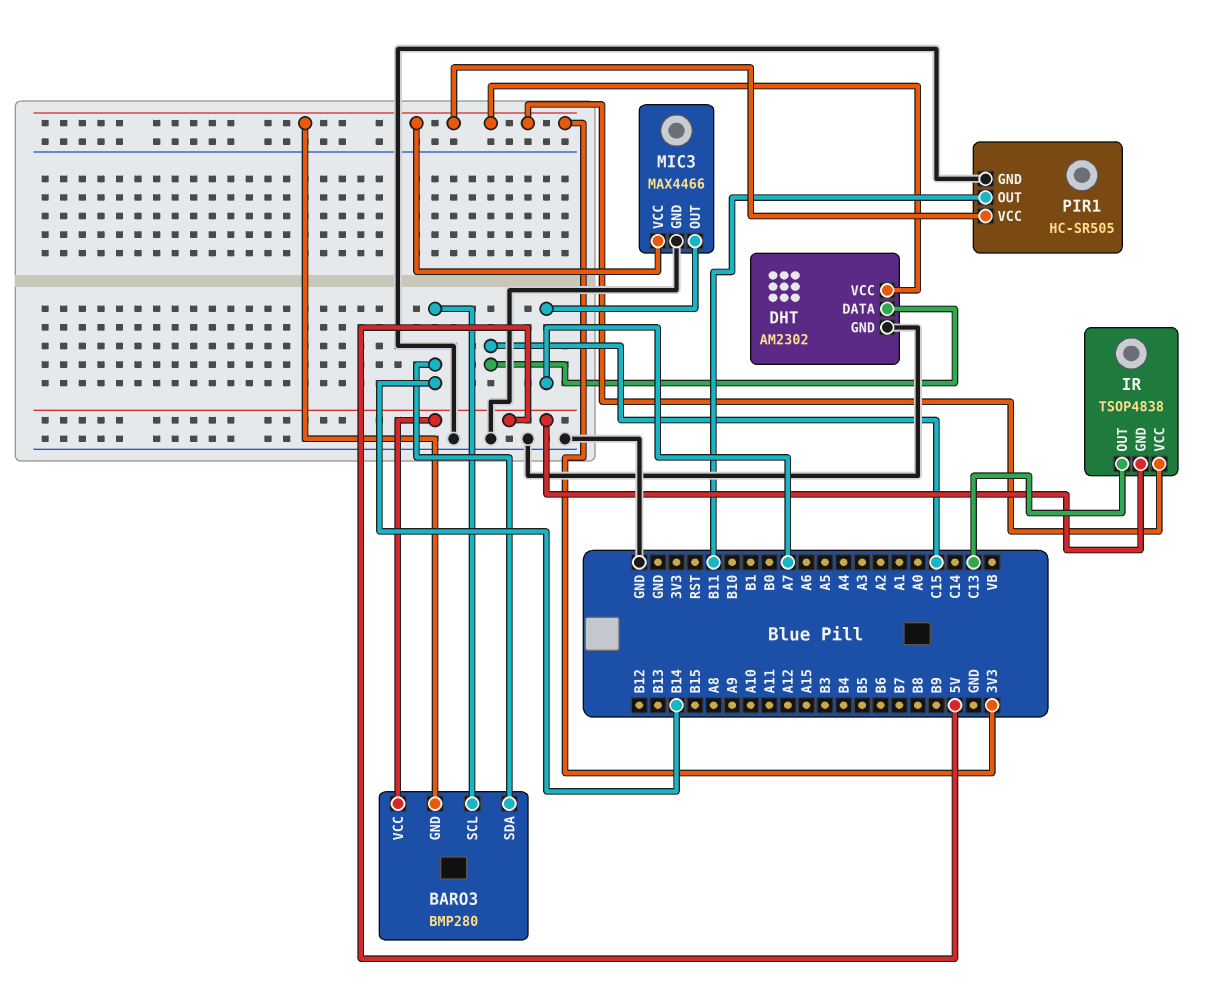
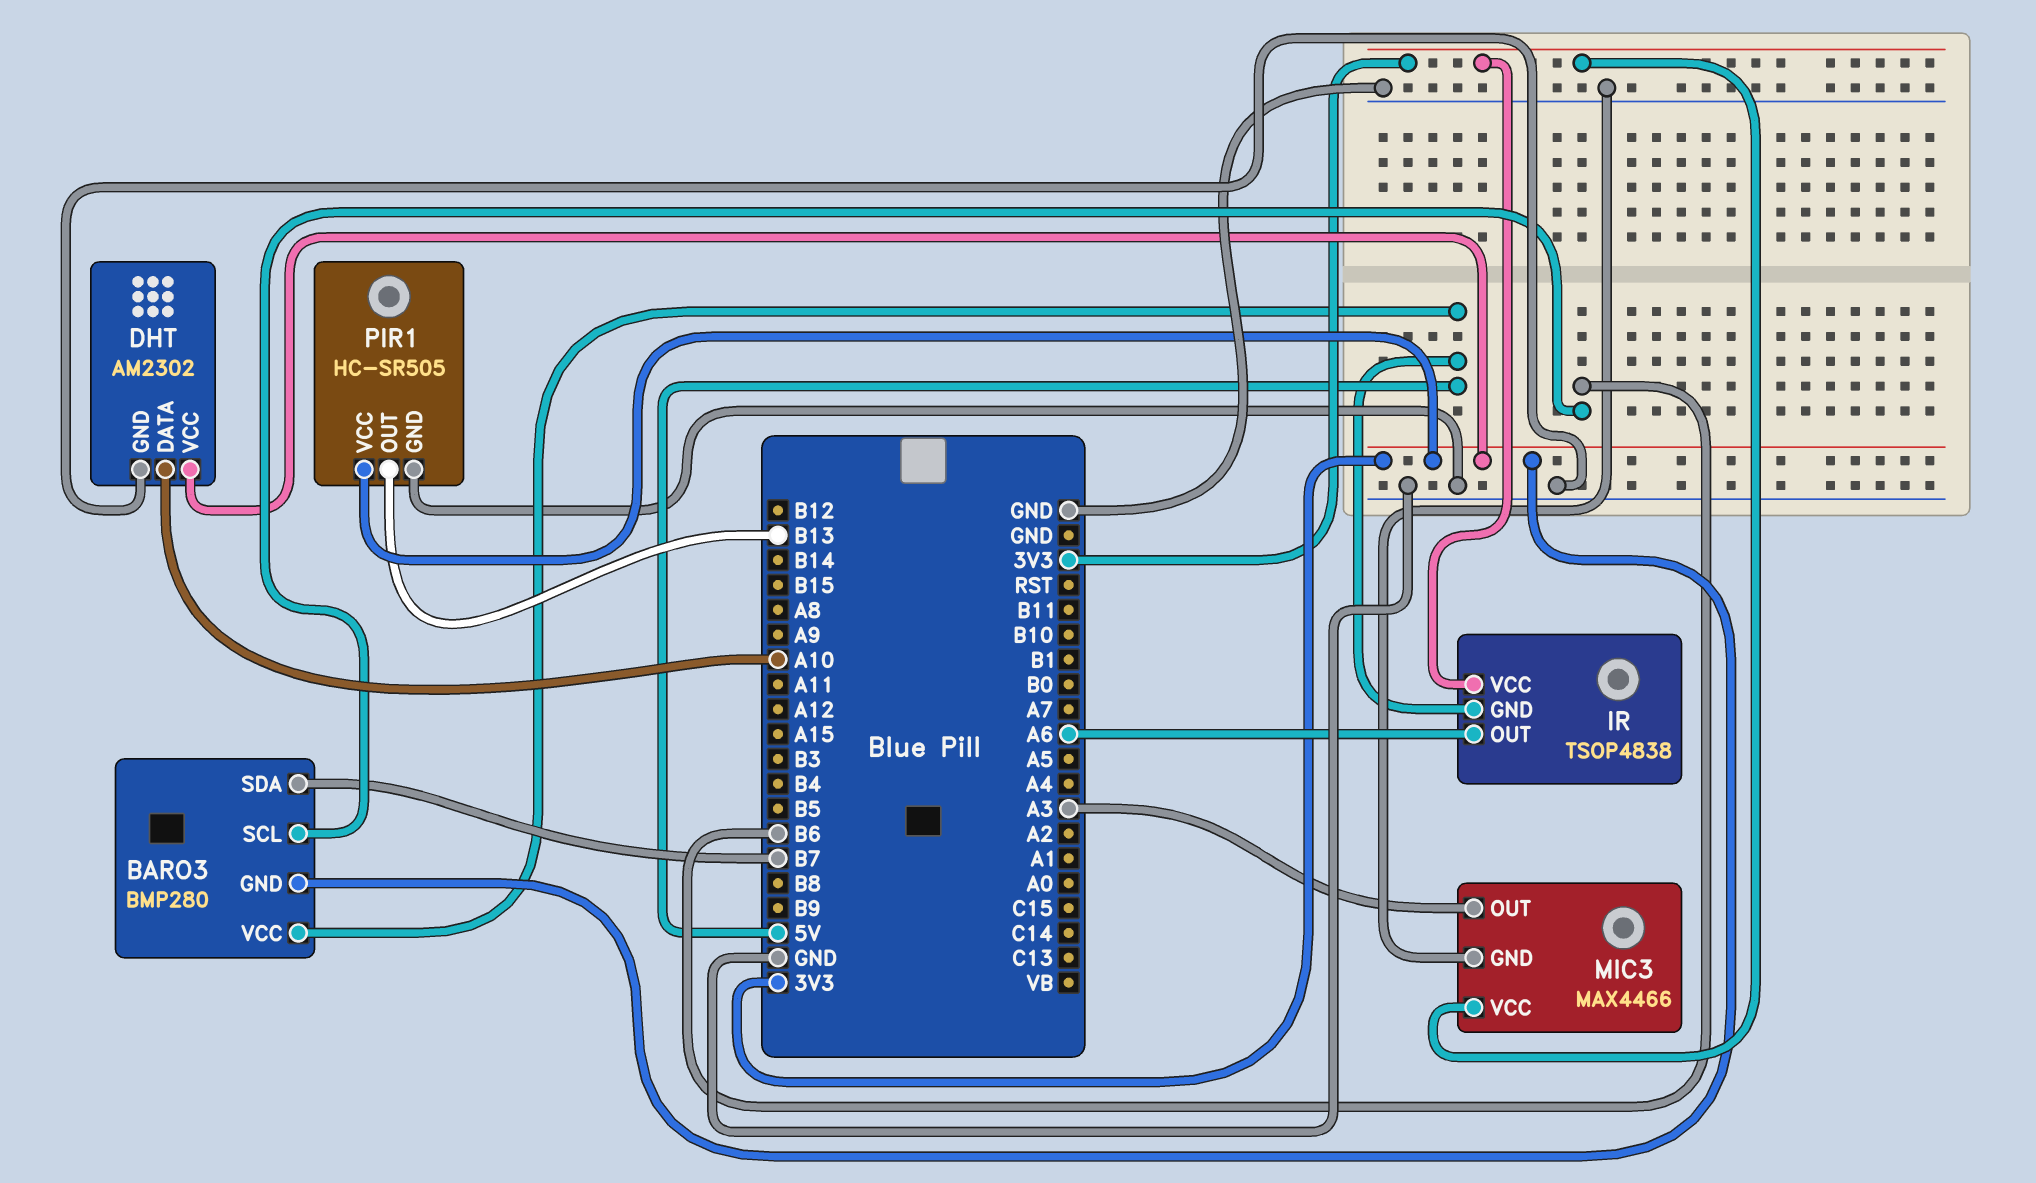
BARO3 pin SCL: B14 -> B6
BARO3 pin SDA: B14 -> B7
DHT pin DATA: C15 -> A10
IR pin OUT: C13 -> A6
MIC3 pin OUT: A7 -> A3
PIR1 pin OUT: B11 -> B13

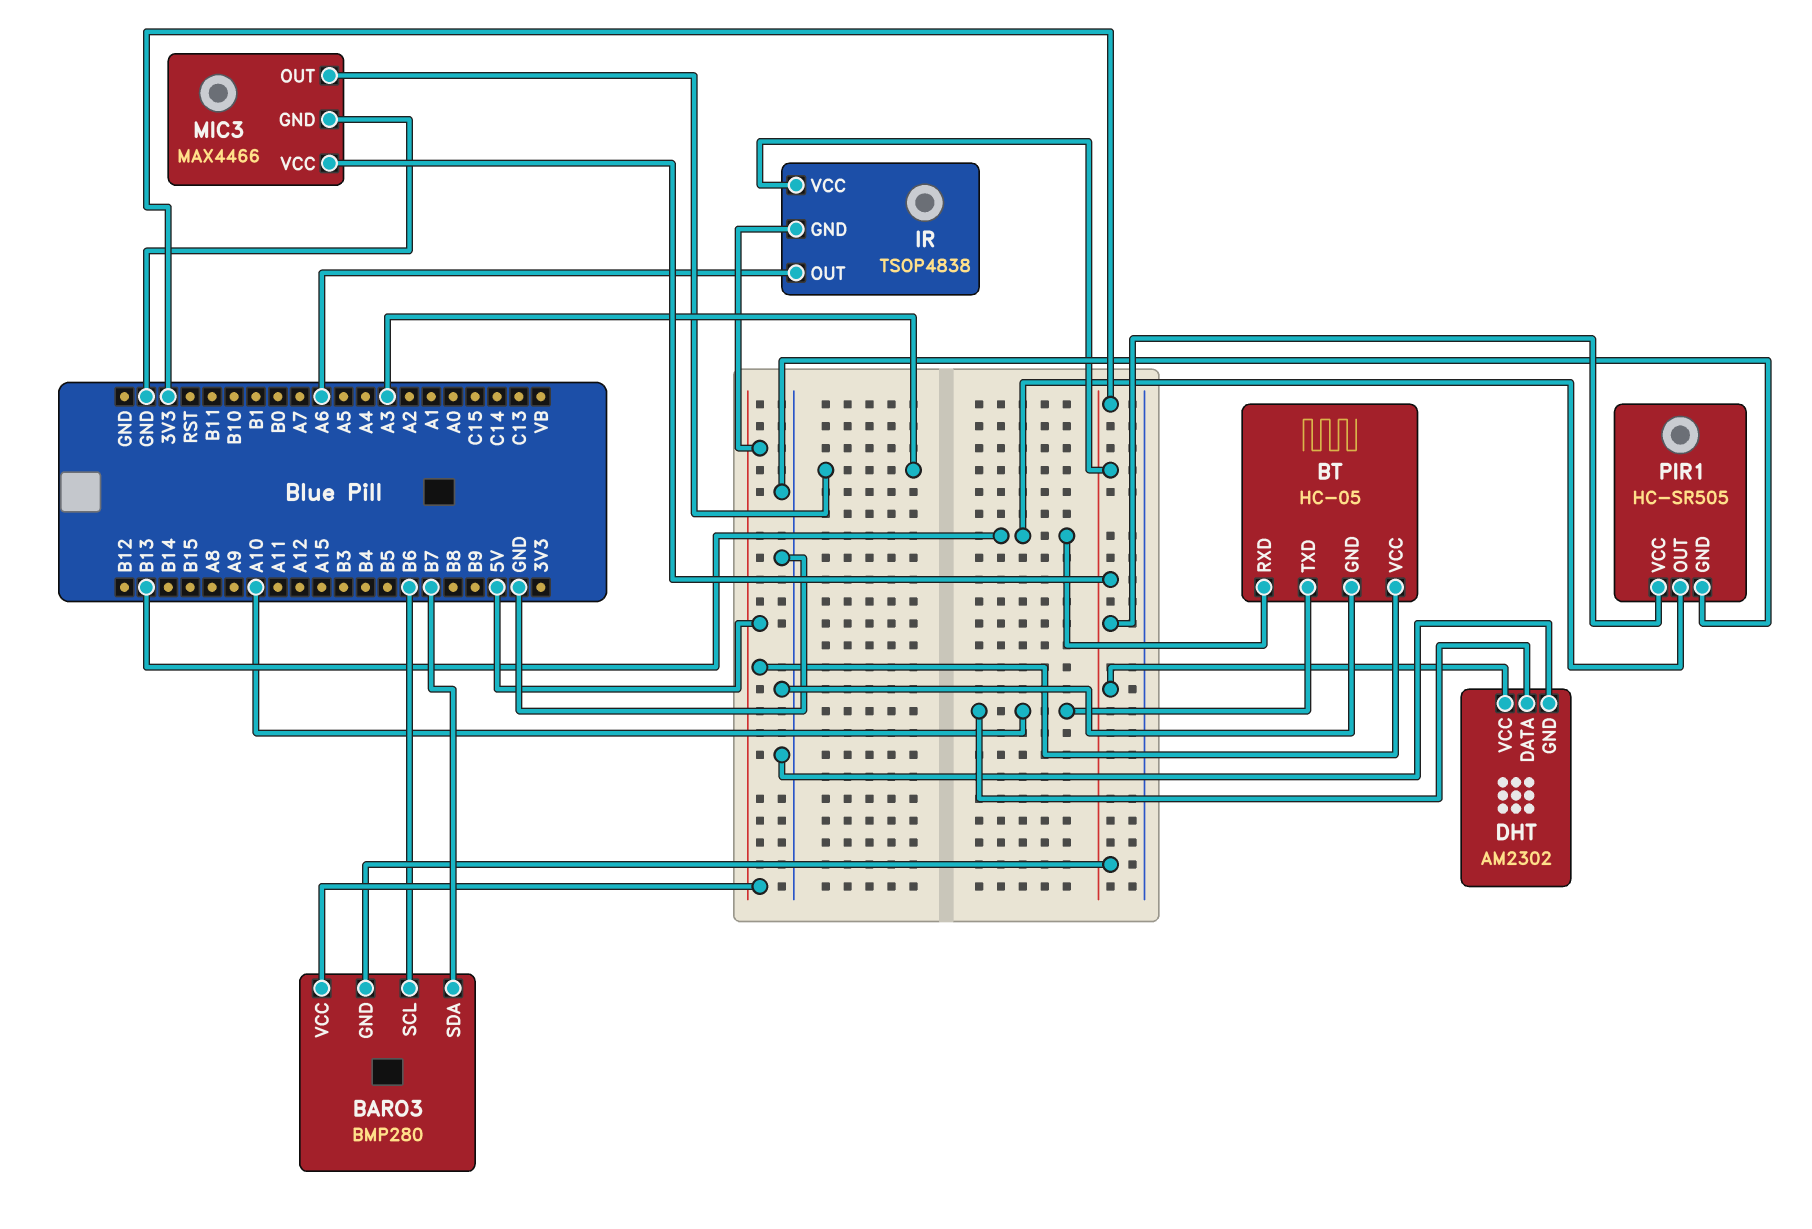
BT: none -> HC-05
BT pin GND: none -> GND
BT pin RXD: none -> B13
BT pin TXD: none -> A10
BT pin VCC: none -> 5V

